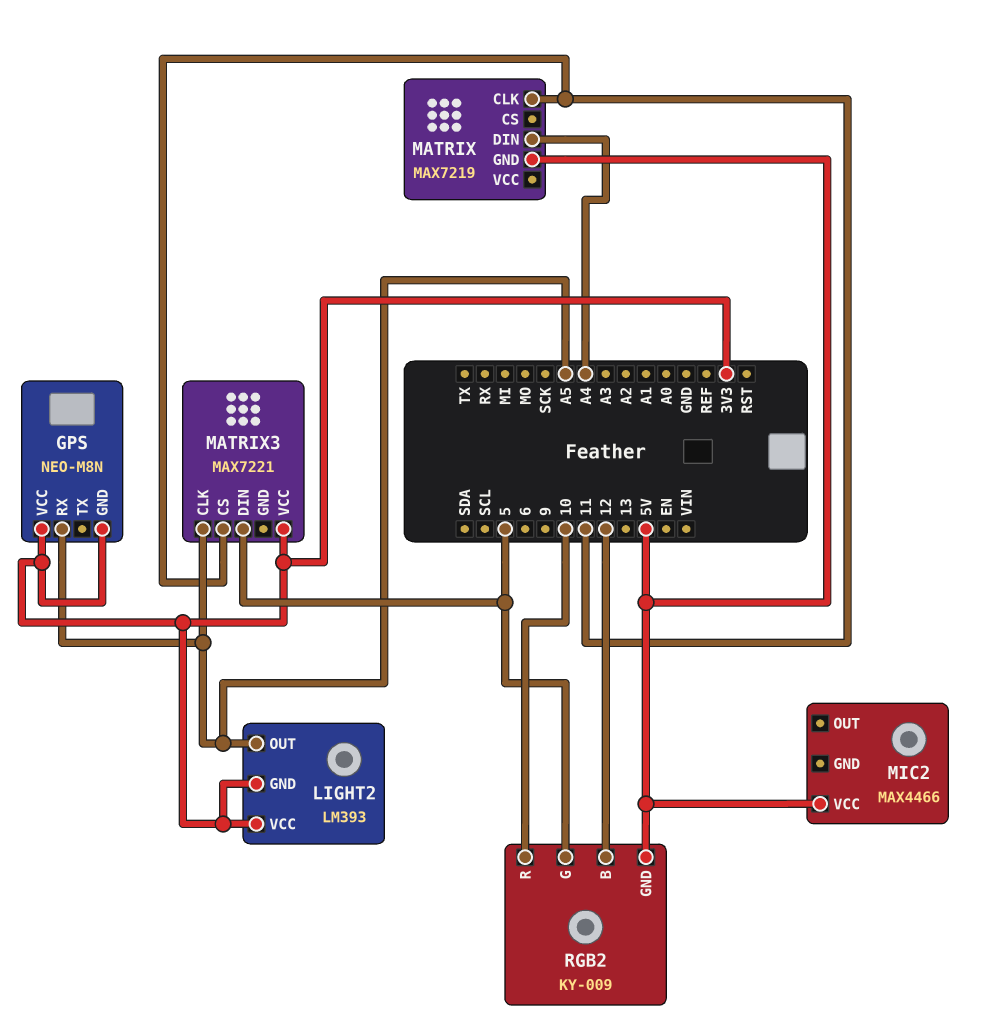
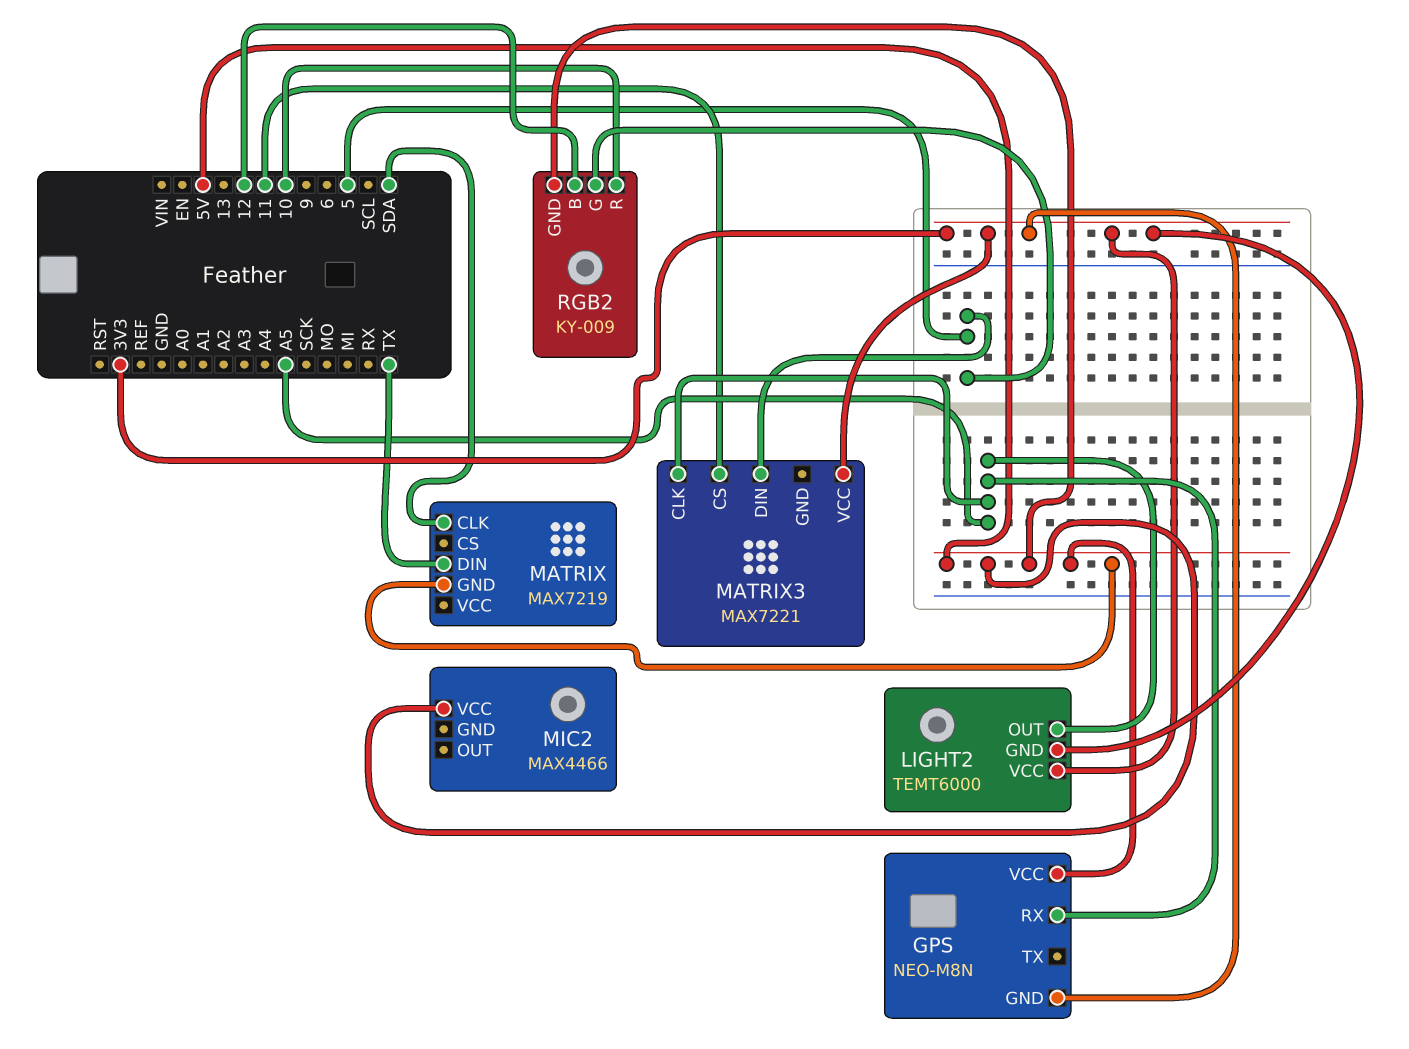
GPS pin VCC: 3V3 -> 5V
LIGHT2: LM393 -> TEMT6000
MATRIX pin CLK: 11 -> SDA
MATRIX pin DIN: A4 -> TX

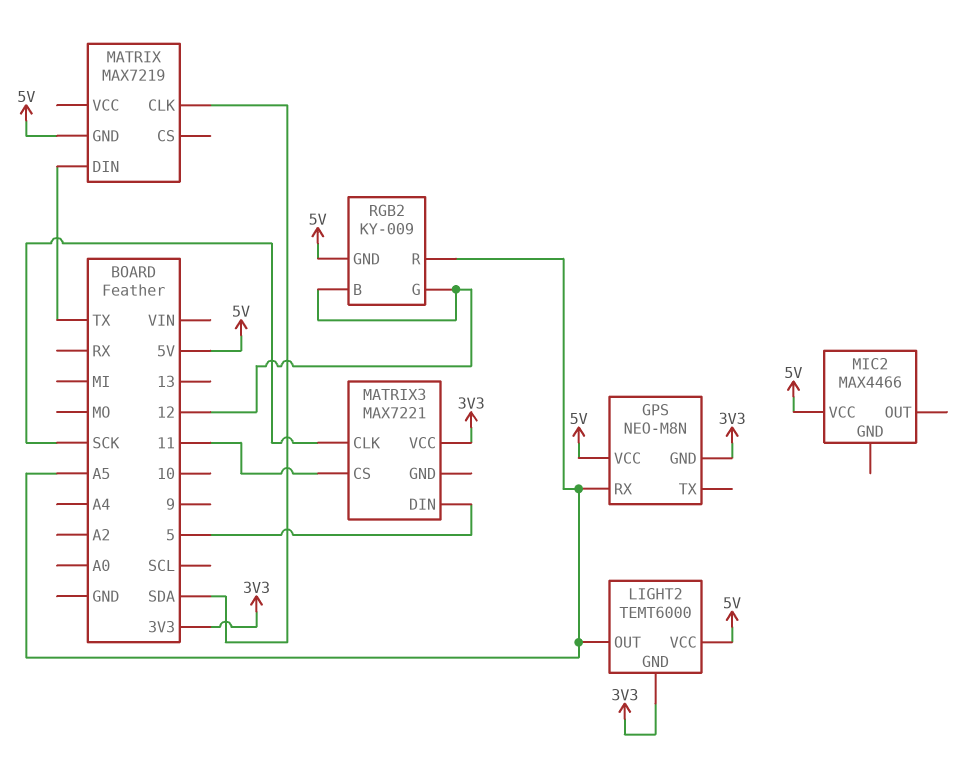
LIGHT2 pin VCC: 3V3 -> 5V
MATRIX3 pin CLK: A5 -> SCK
RGB2 pin G: 5 -> 12
RGB2 pin R: 10 -> A5

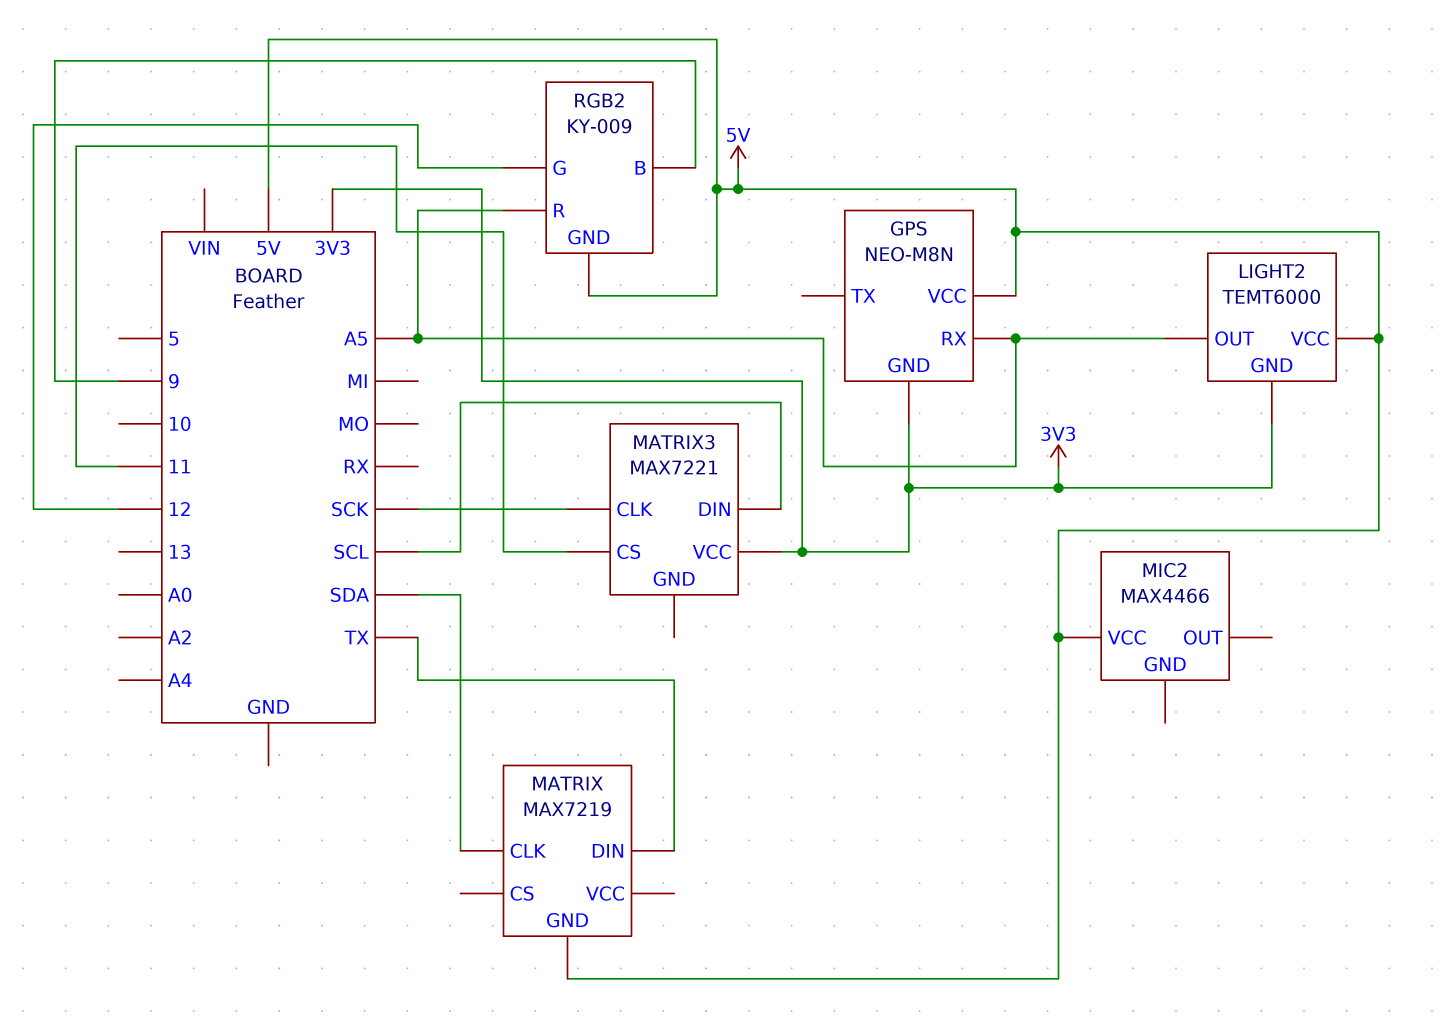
MATRIX3 pin DIN: 5 -> SCL
RGB2 pin B: 12 -> 9

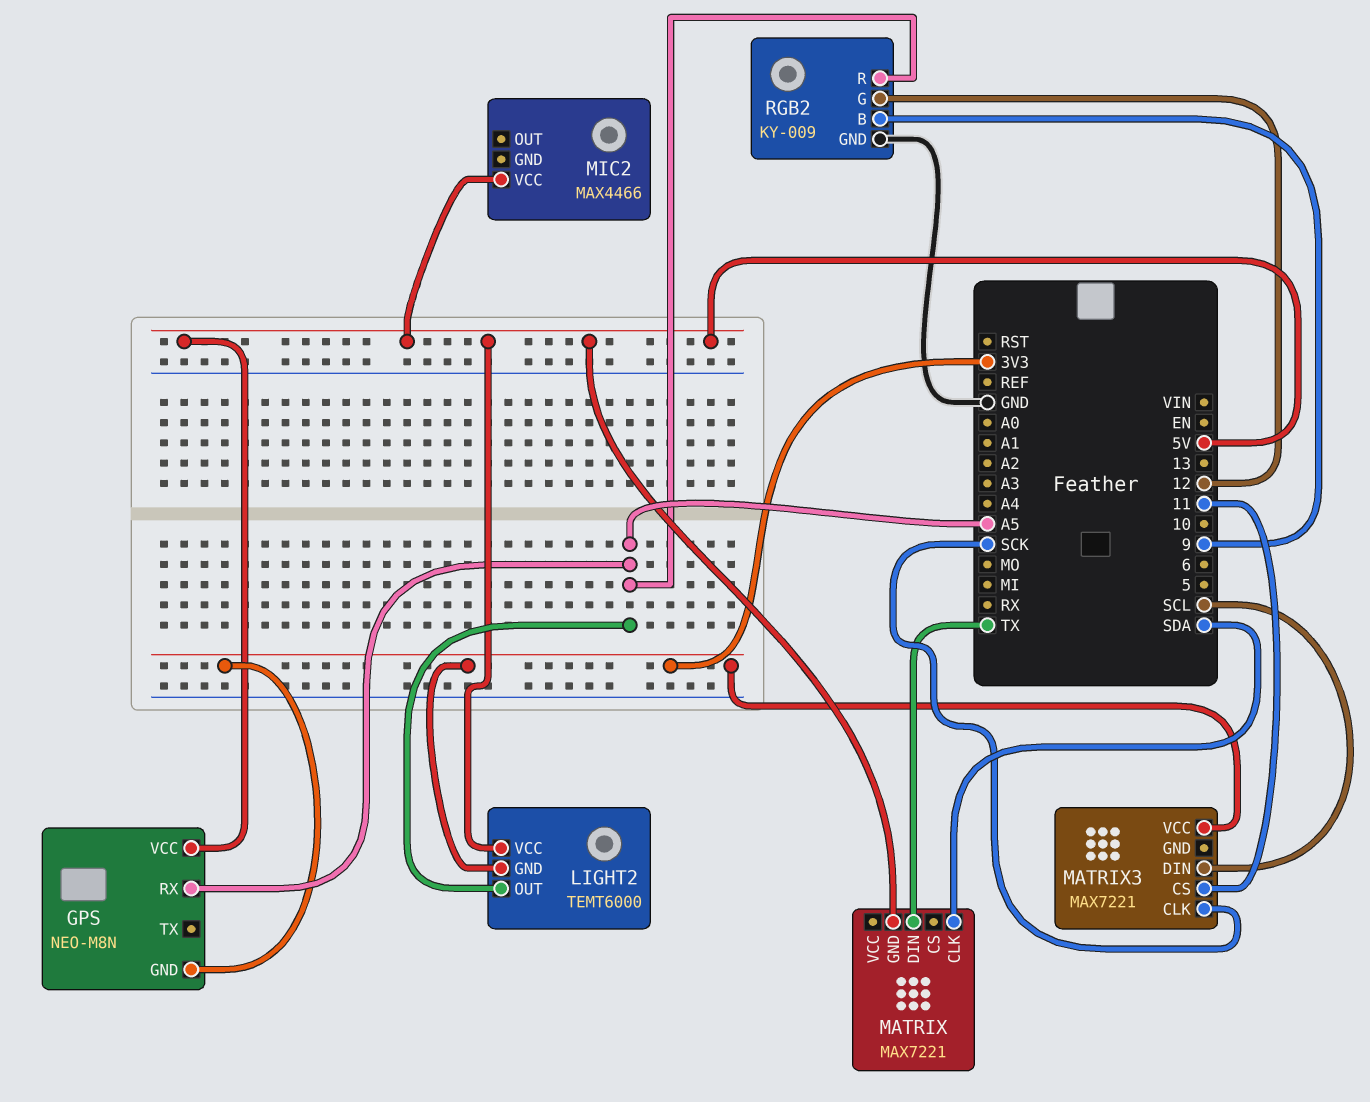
MATRIX: MAX7219 -> MAX7221
RGB2 pin GND: 5V -> GND

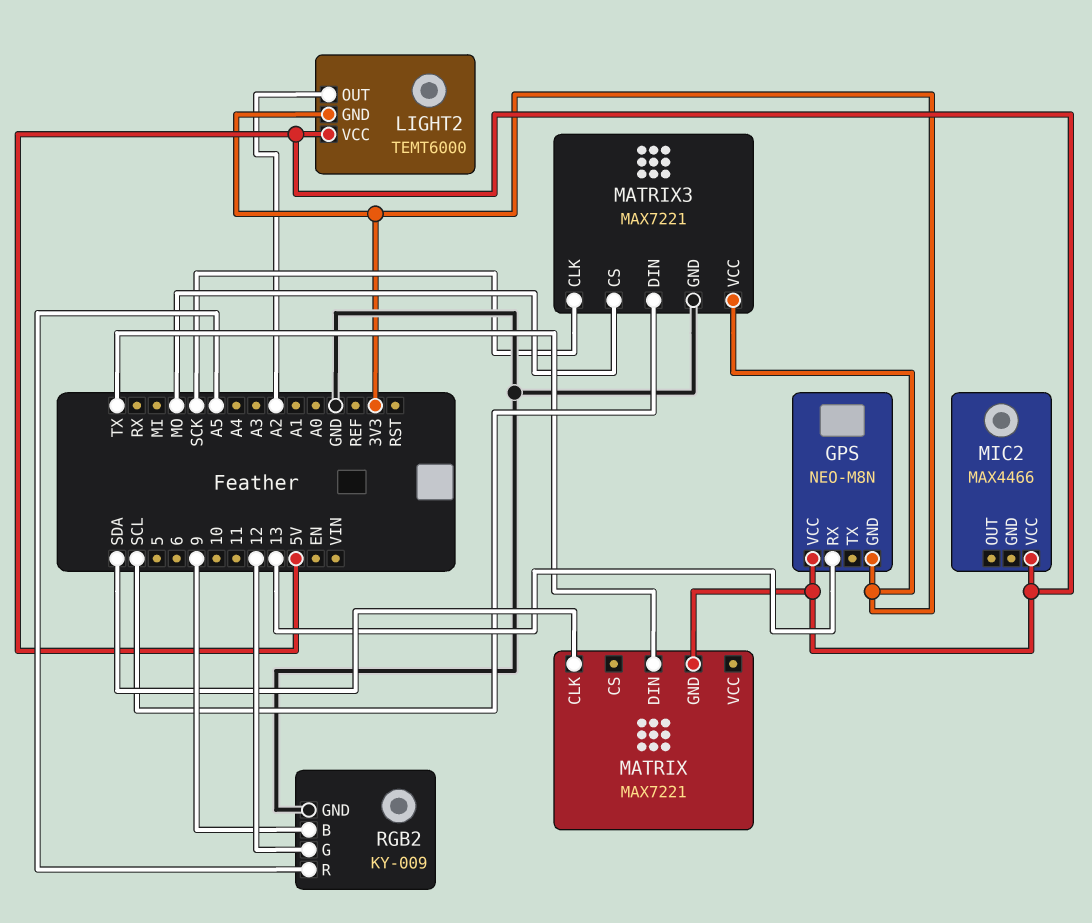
GPS pin RX: A5 -> 13
LIGHT2 pin OUT: A5 -> A2
MATRIX3 pin CS: 11 -> MO
MATRIX3 pin GND: none -> GND

